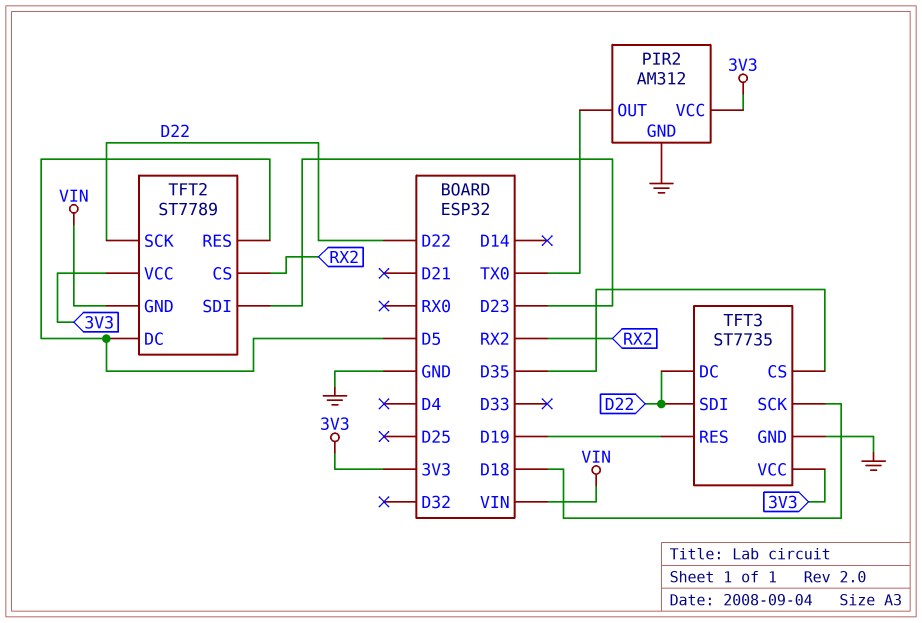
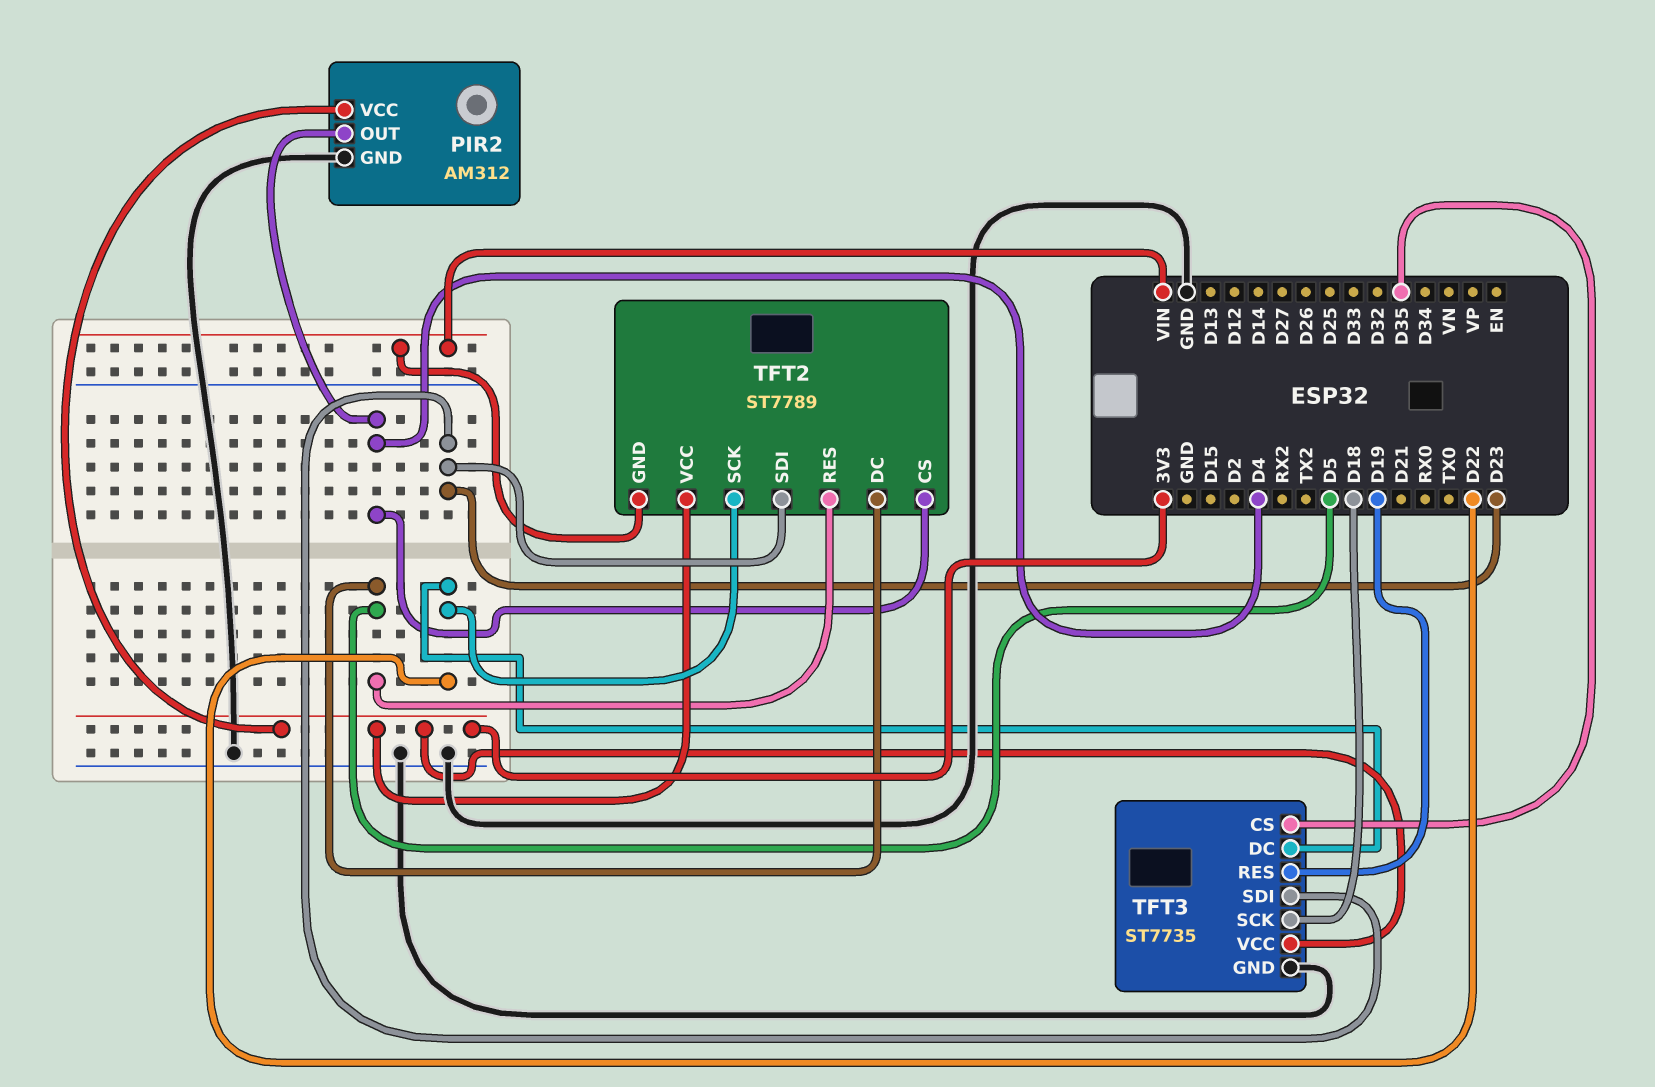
PIR2 pin OUT: TX0 -> D4
TFT2 pin CS: RX2 -> D4
TFT3 pin SDI: D22 -> D23

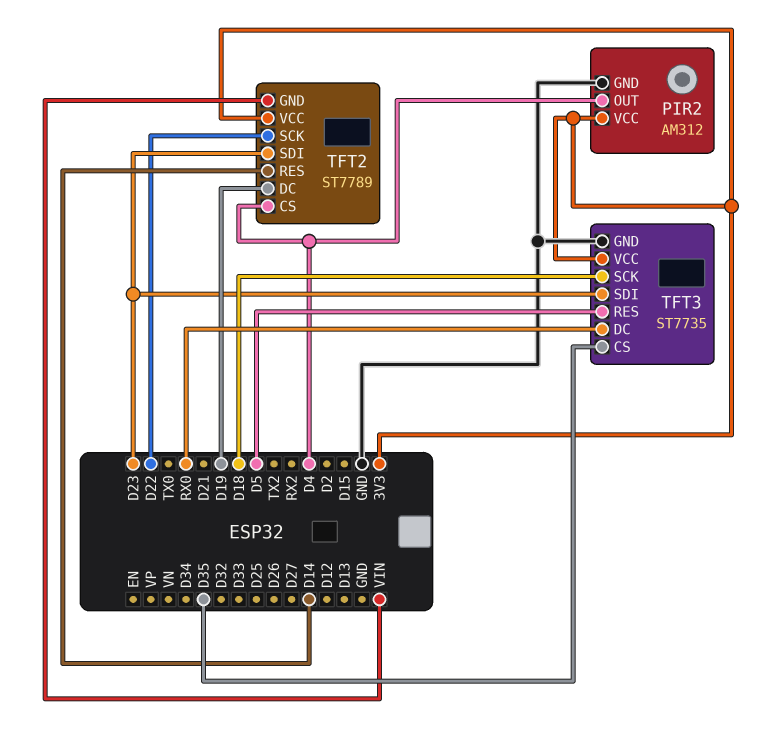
TFT2 pin DC: D5 -> D19
TFT2 pin RES: D5 -> D14
TFT3 pin DC: D22 -> RX0
TFT3 pin RES: D19 -> D5

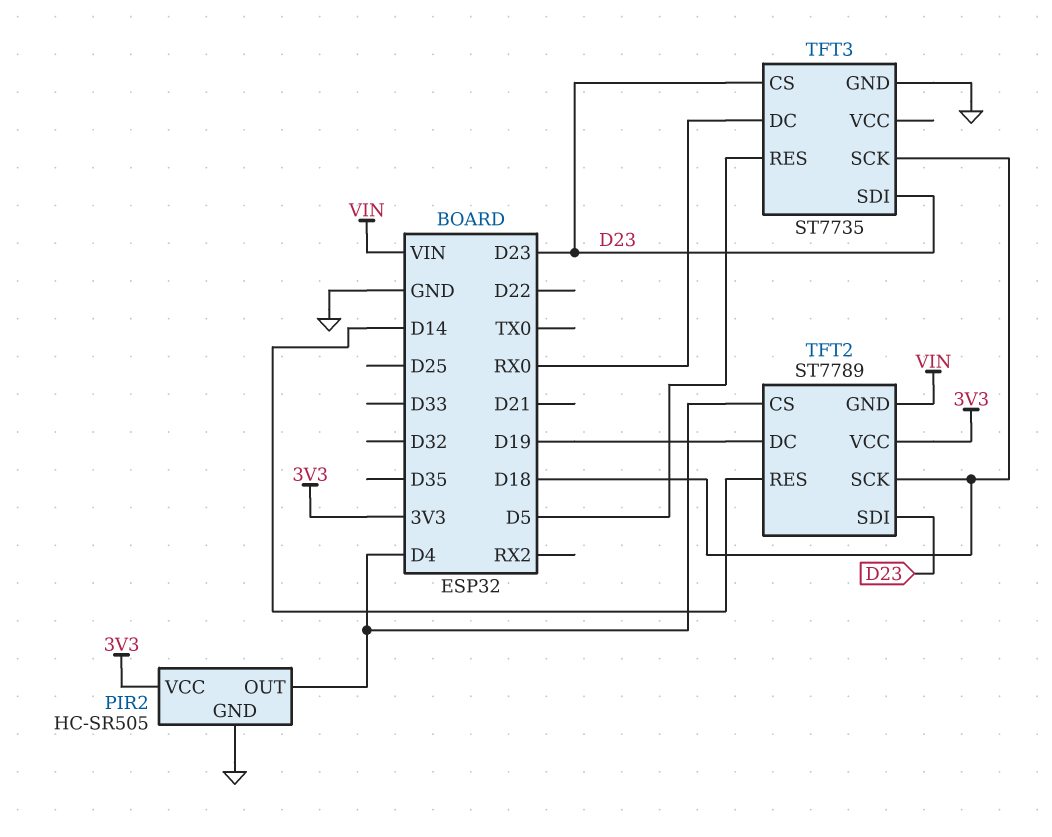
PIR2: AM312 -> HC-SR505
TFT2 pin SCK: D22 -> D18
TFT3 pin CS: D35 -> D23
TFT3 pin VCC: 3V3 -> none

